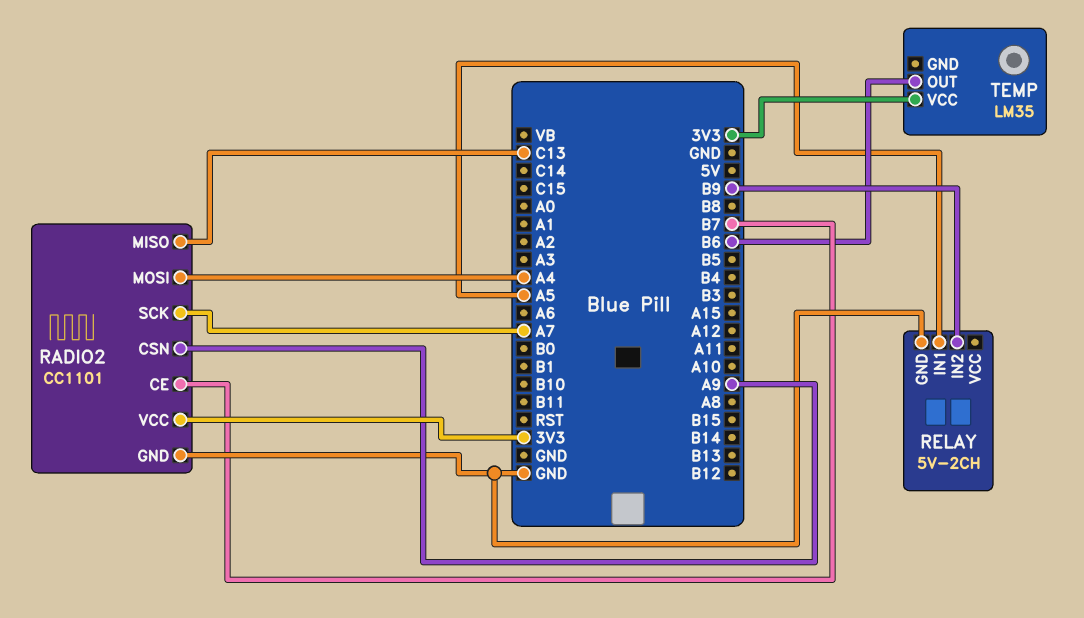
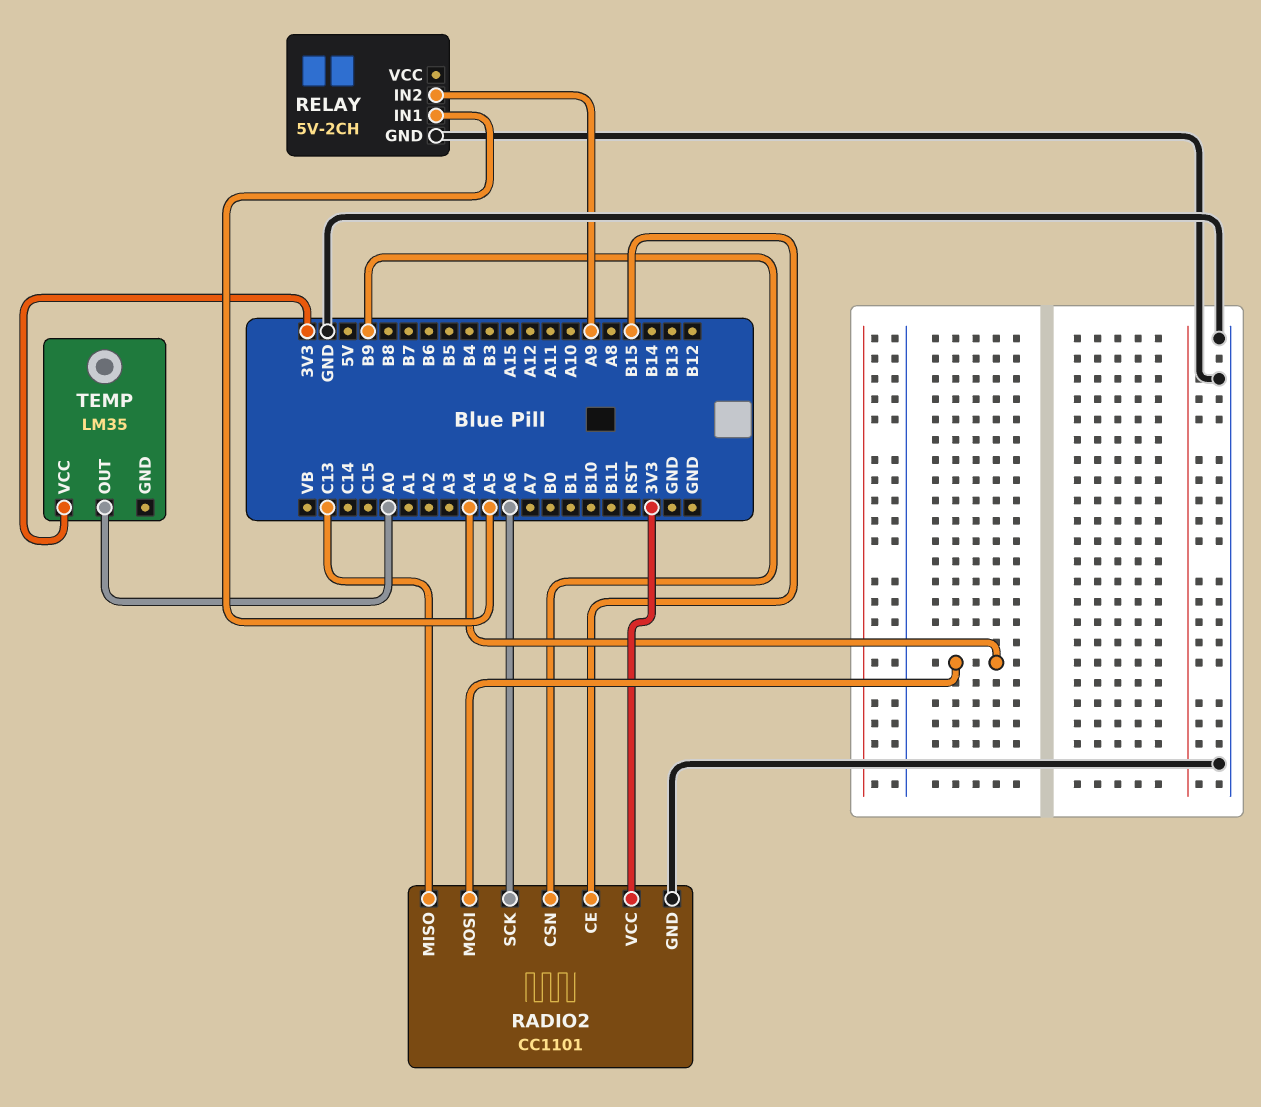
RADIO2 pin CE: B7 -> B15
RADIO2 pin CSN: A9 -> B9
RADIO2 pin SCK: A7 -> A6
RELAY pin IN2: B9 -> A9
TEMP pin OUT: B6 -> A0

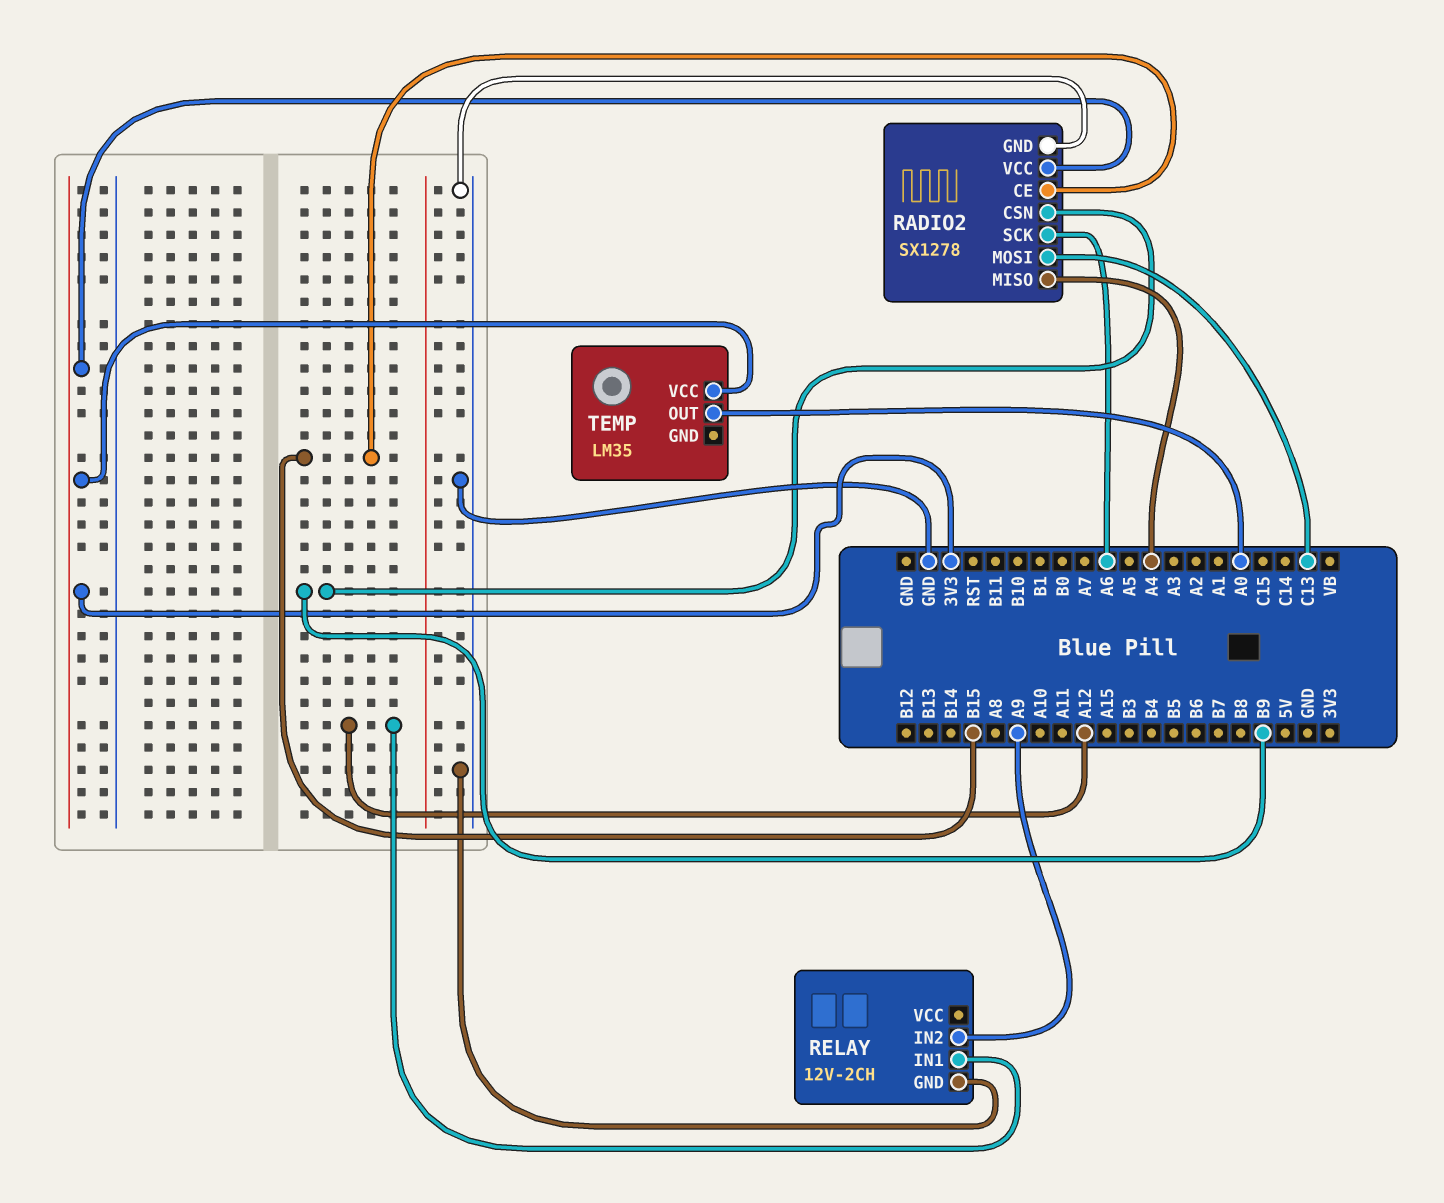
RADIO2: CC1101 -> SX1278
RADIO2 pin MISO: C13 -> A4
RADIO2 pin MOSI: A4 -> C13
RELAY: 5V-2CH -> 12V-2CH
RELAY pin IN1: A5 -> A12

